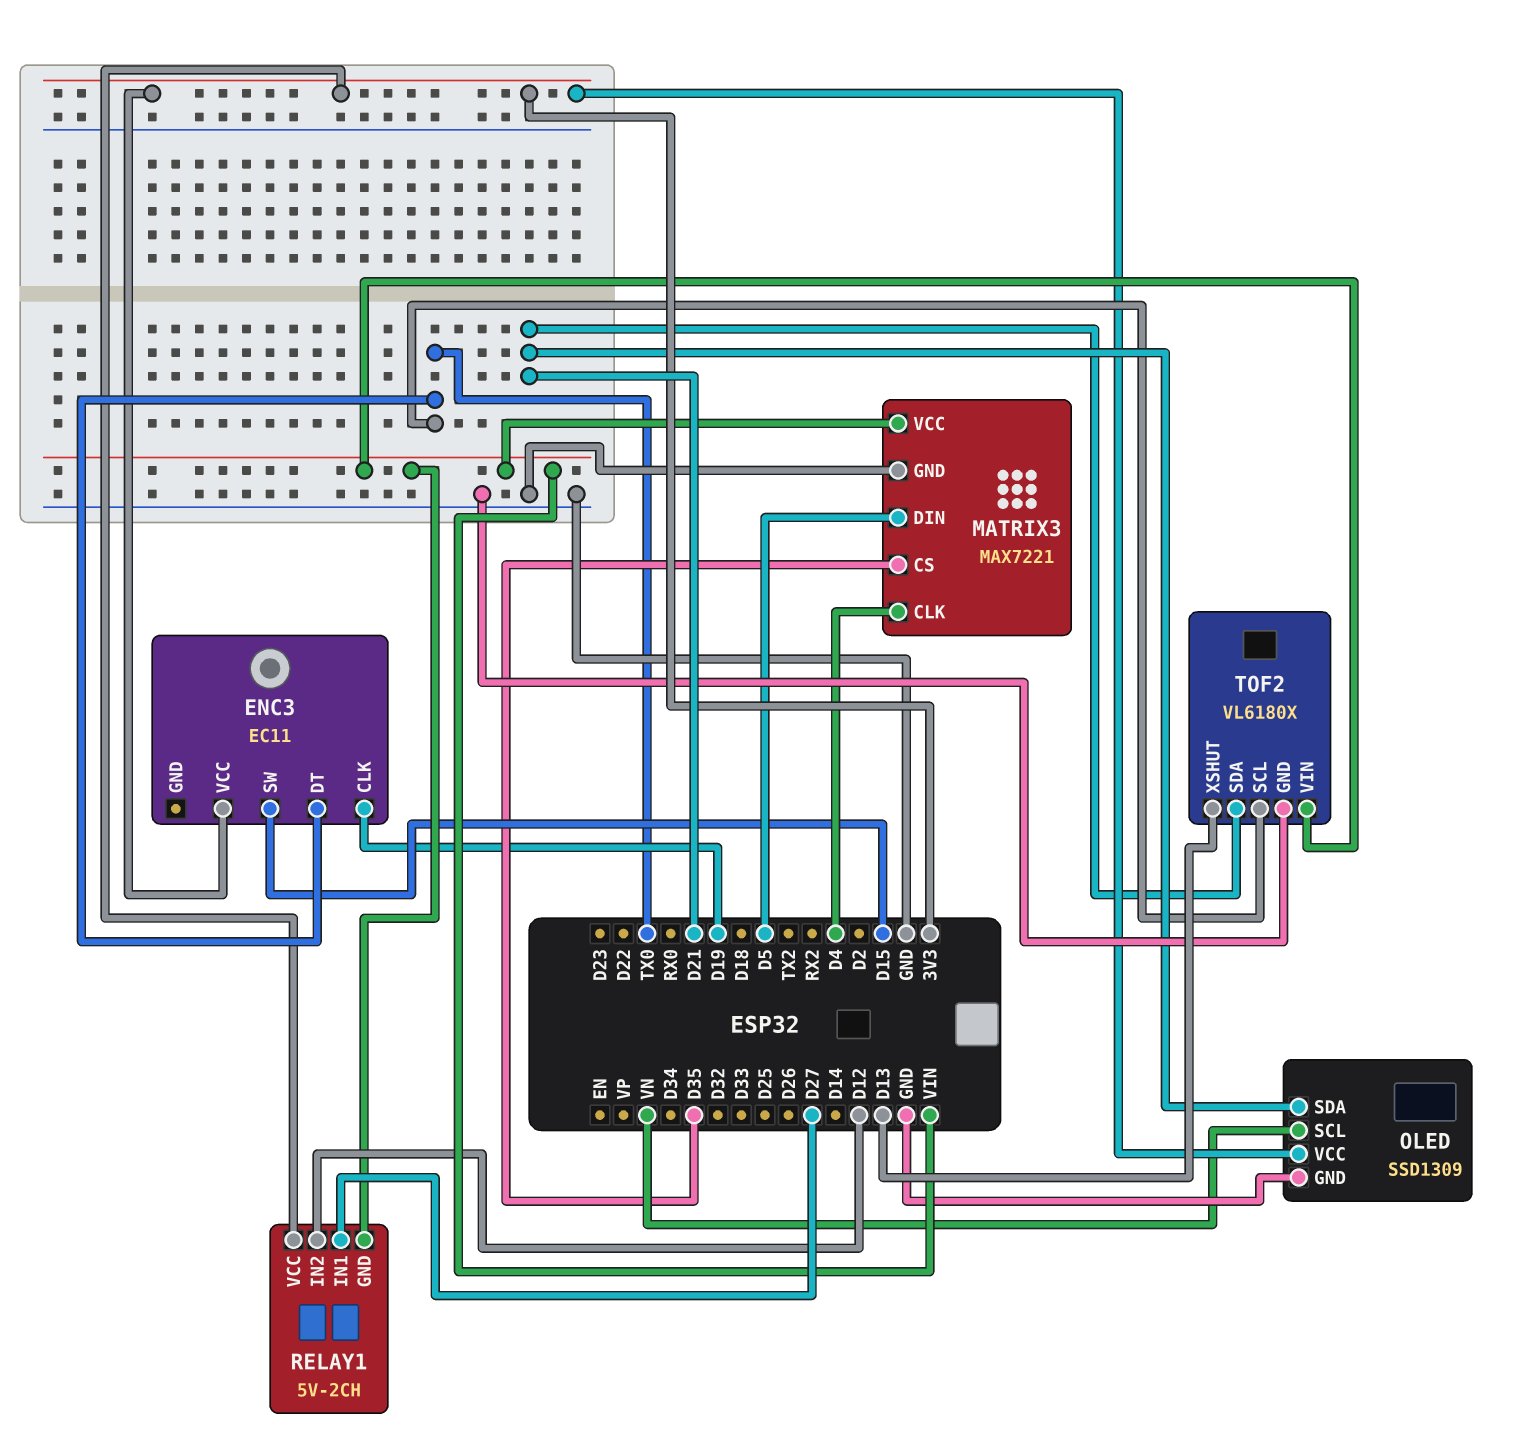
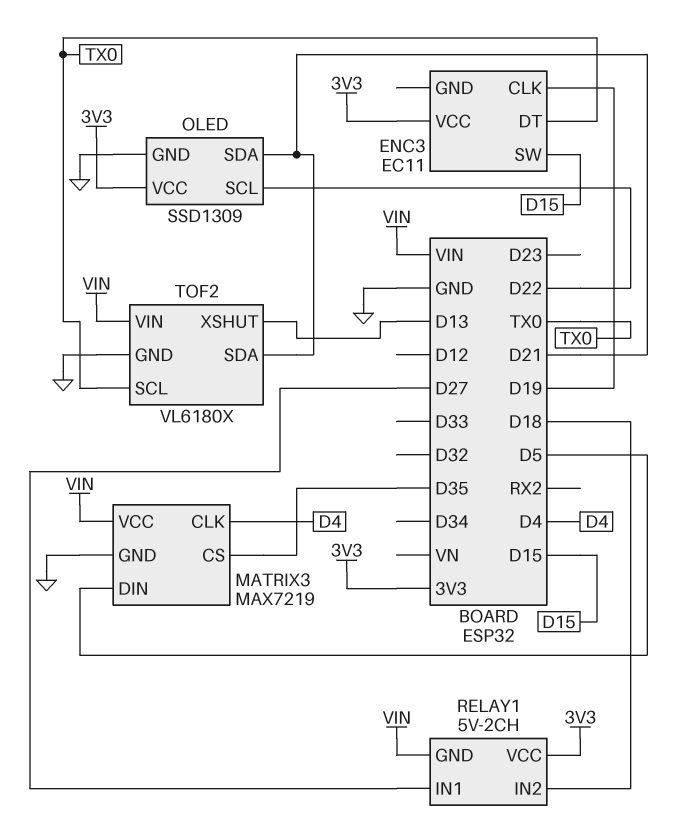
MATRIX3: MAX7221 -> MAX7219
OLED pin SCL: VN -> D22
RELAY1 pin IN2: D12 -> D18

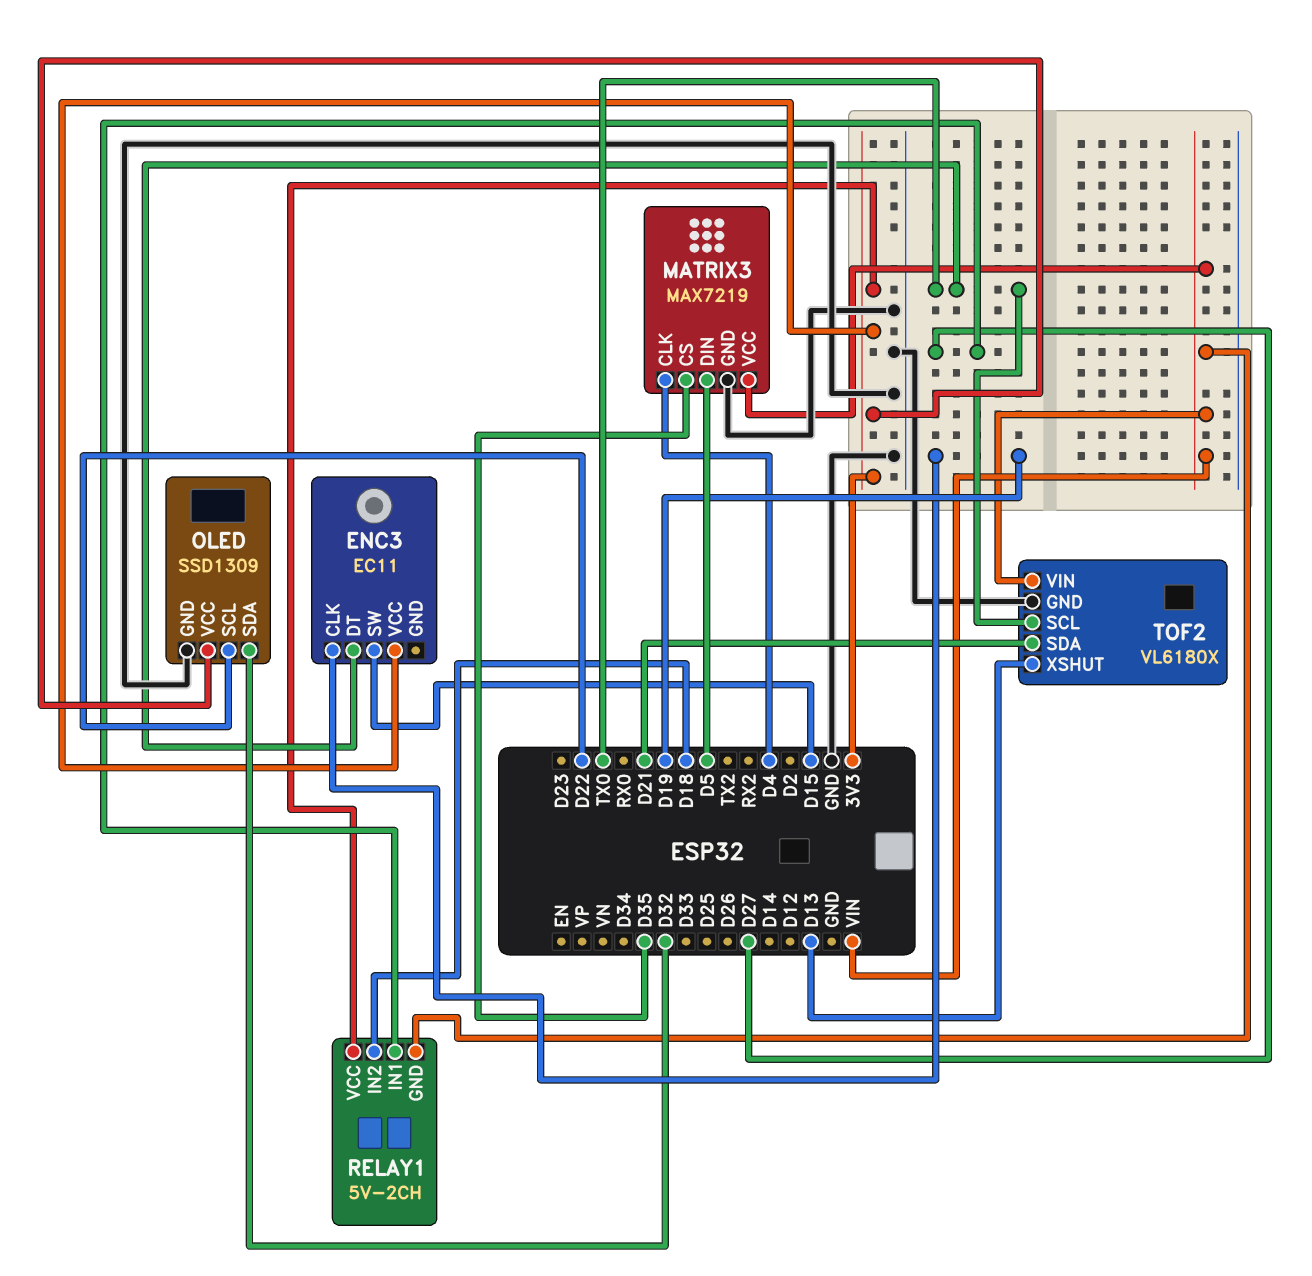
OLED pin SDA: D21 -> D32

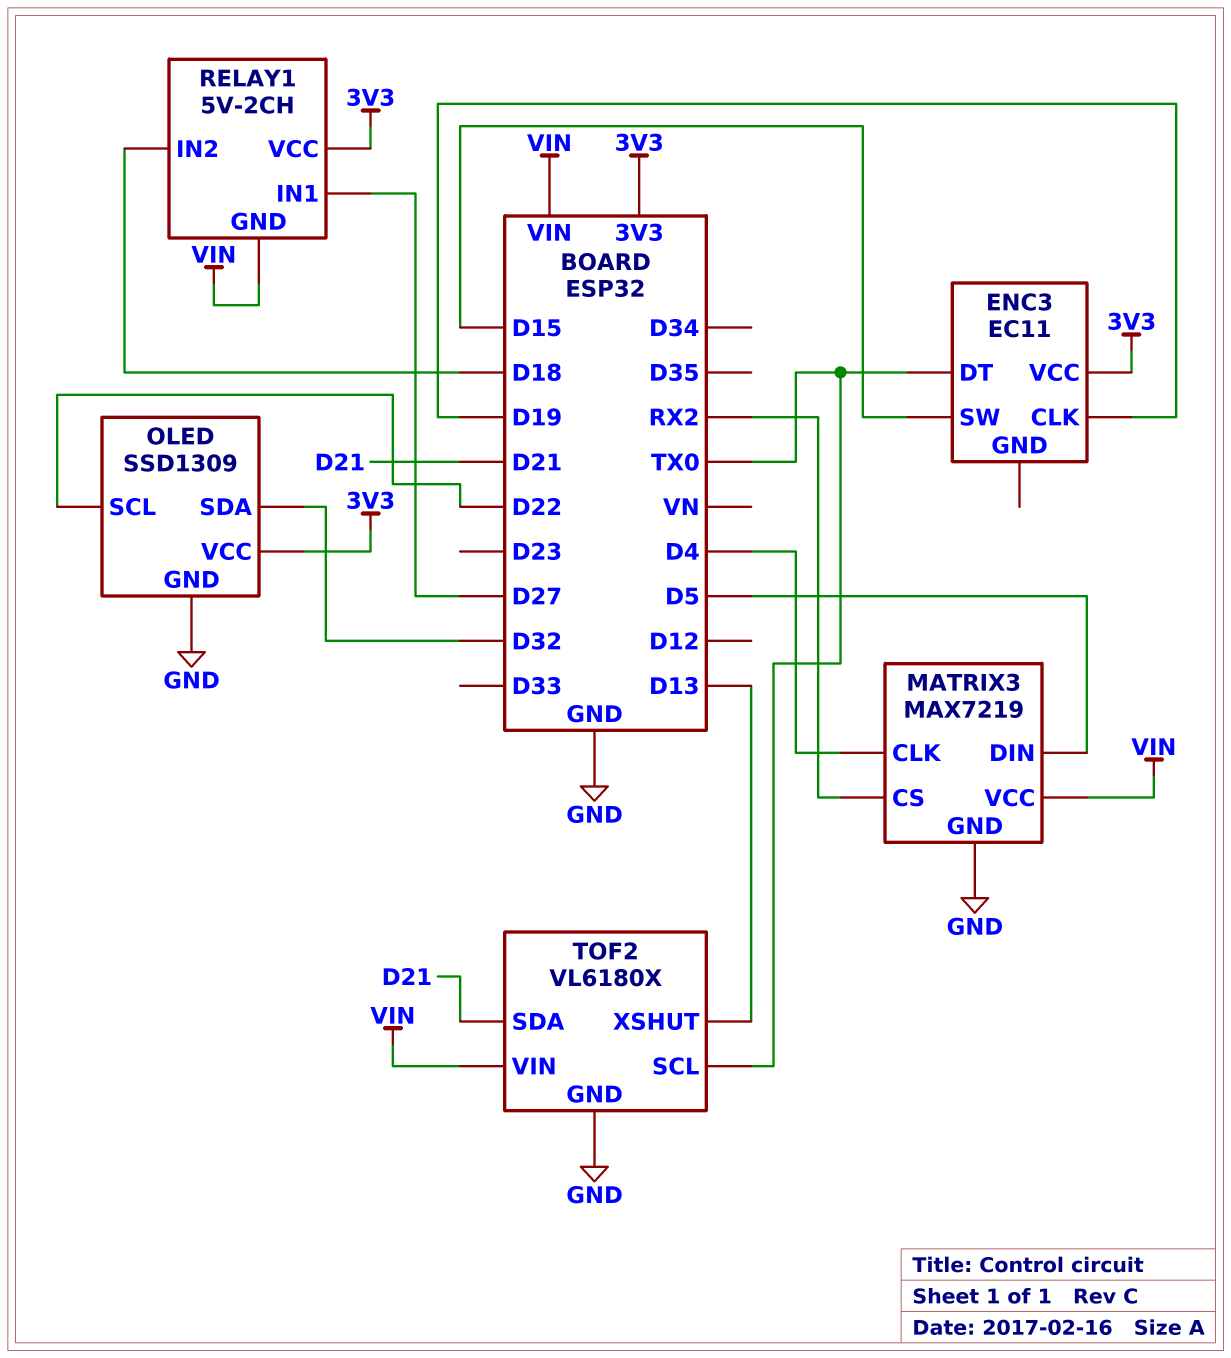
MATRIX3 pin CS: D35 -> RX2

